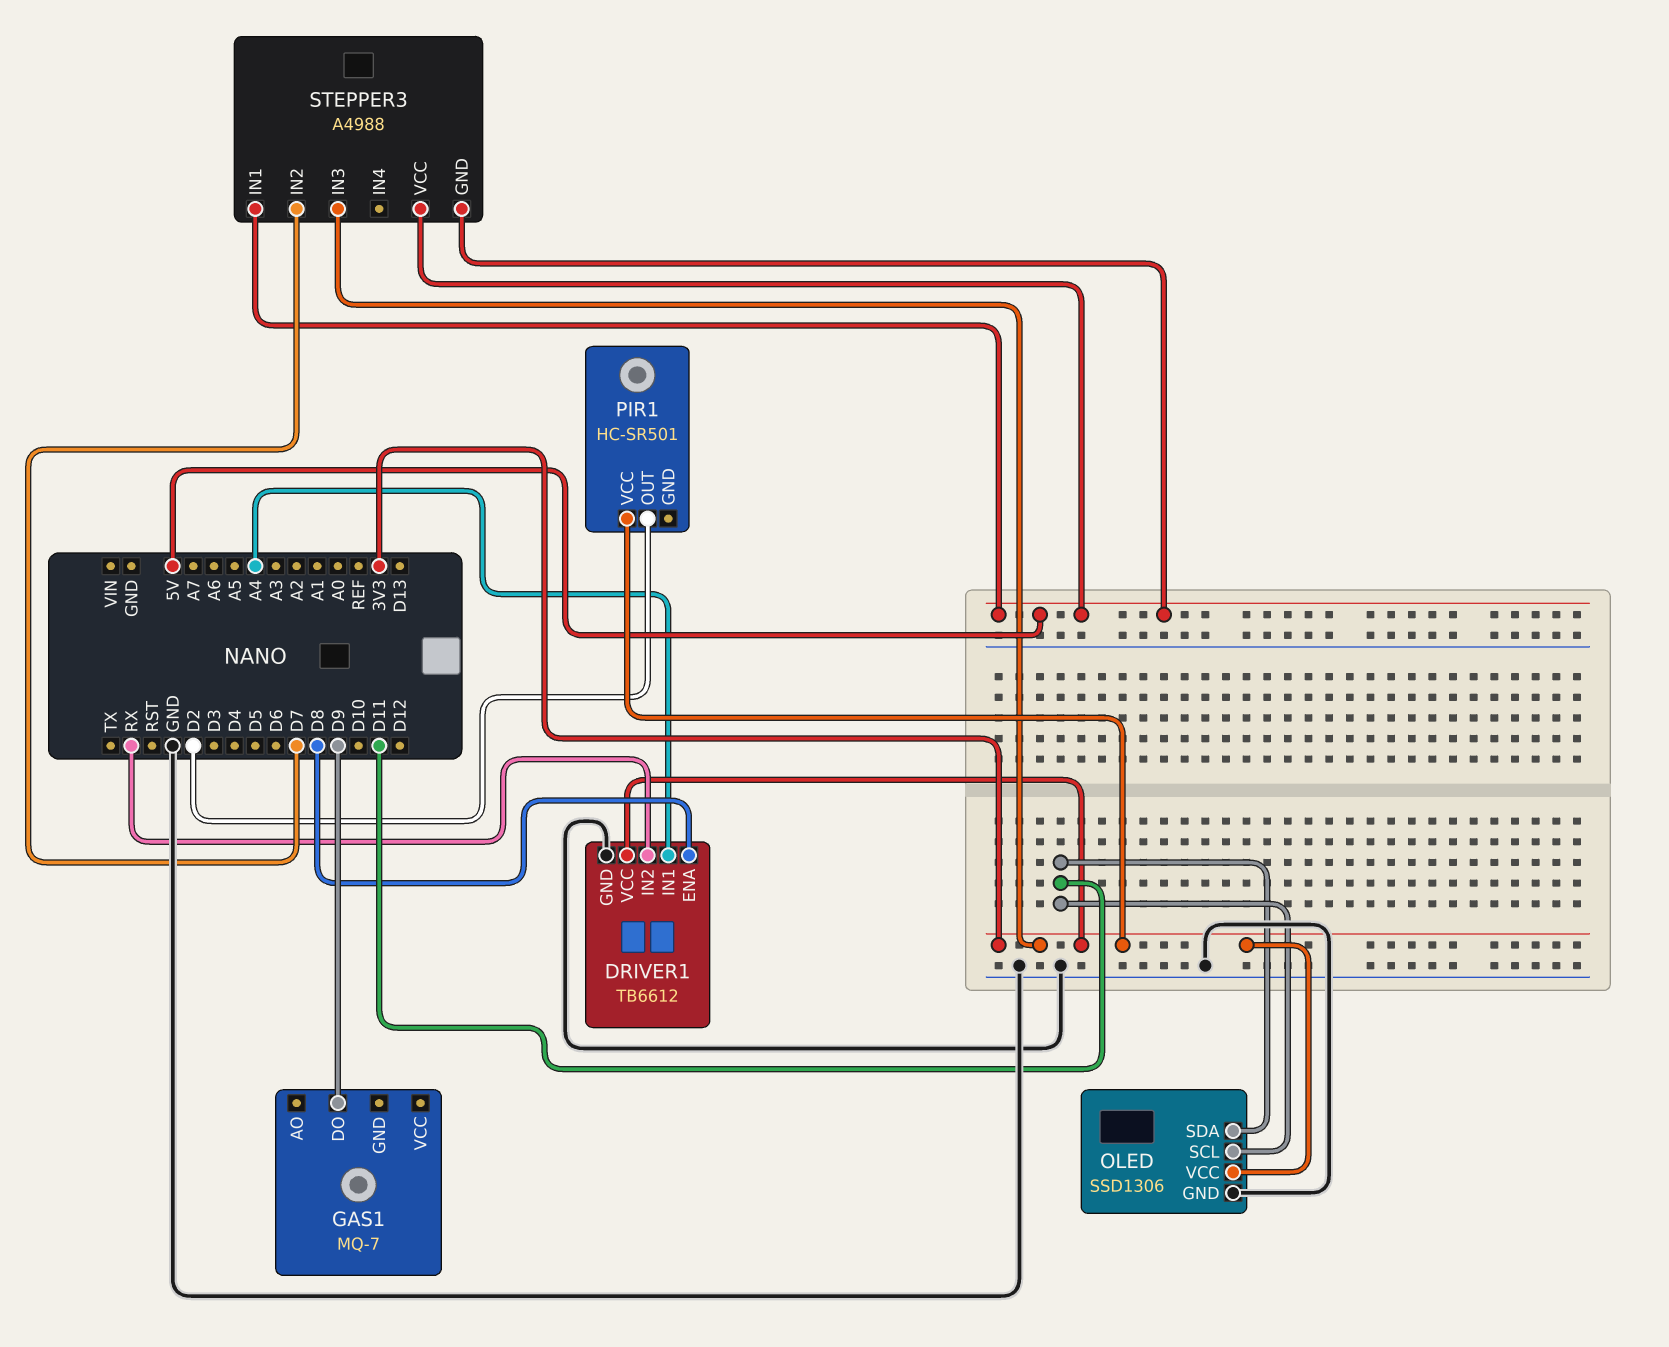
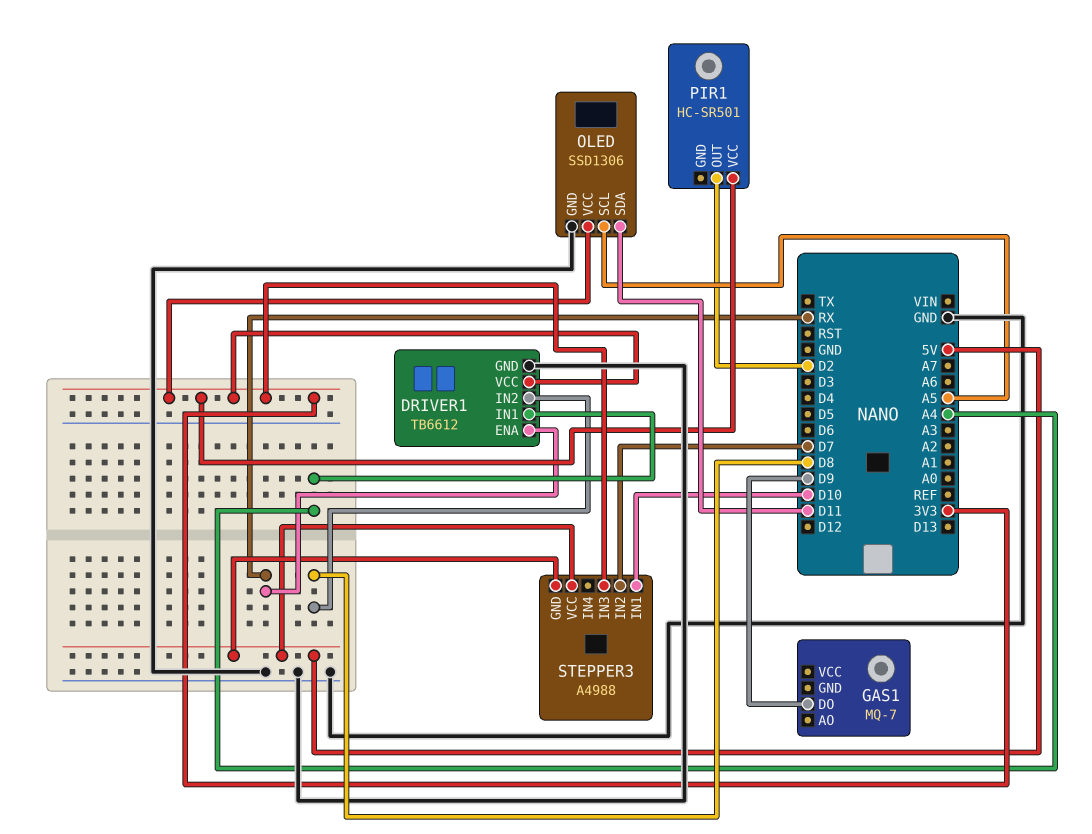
DRIVER1 pin ENA: D8 -> RX
DRIVER1 pin IN2: RX -> D8
OLED pin SCL: D11 -> A5
STEPPER3 pin IN1: 5V -> D10

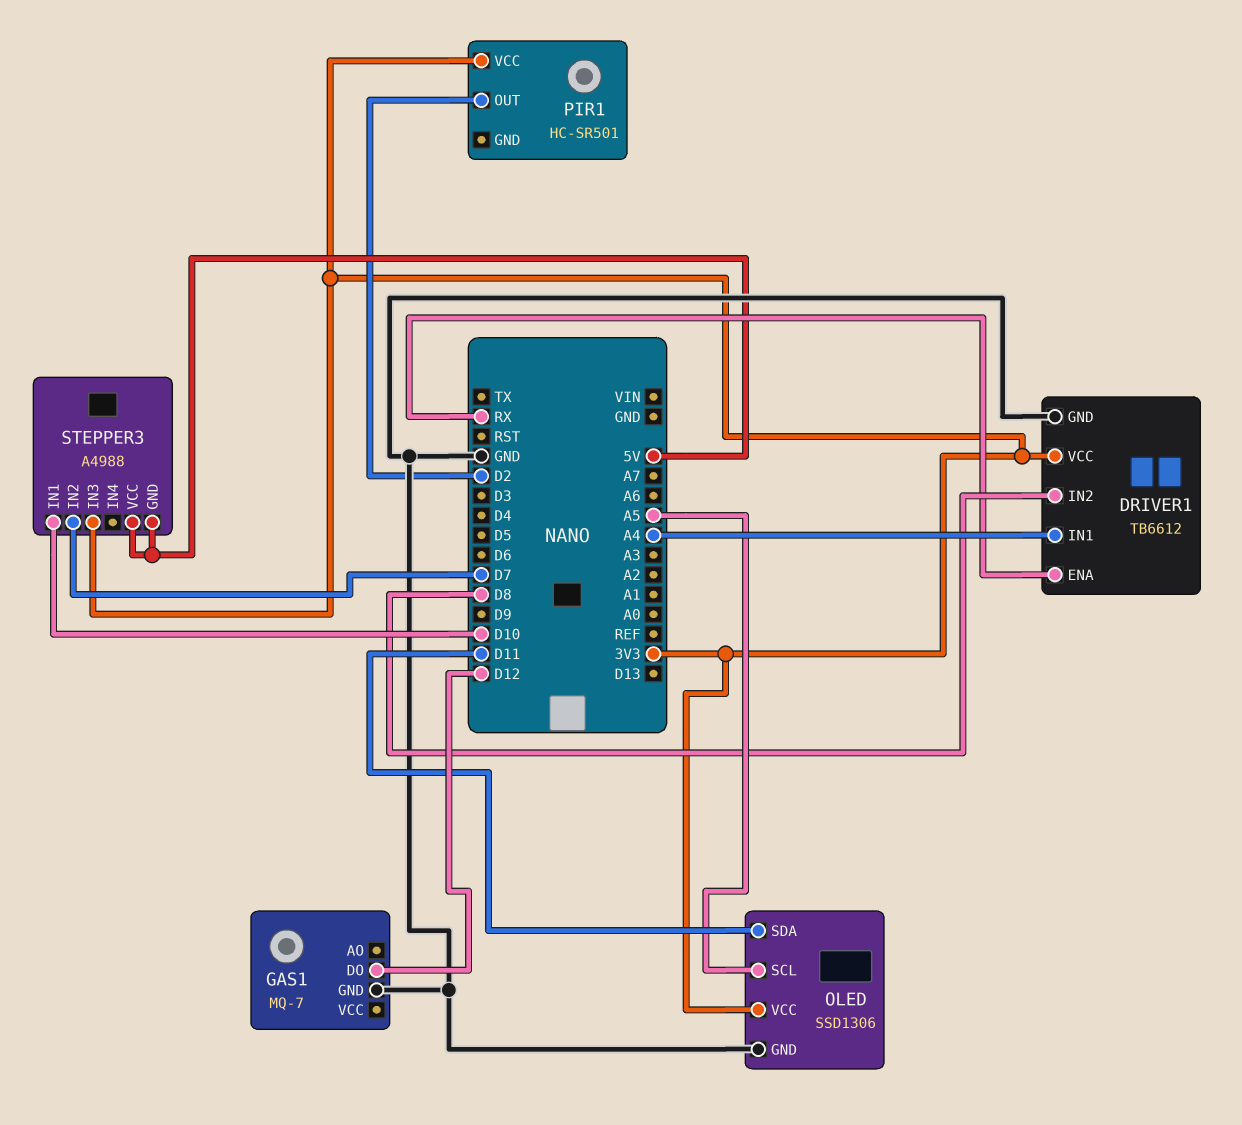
GAS1 pin DO: D9 -> D12
GAS1 pin GND: none -> GND

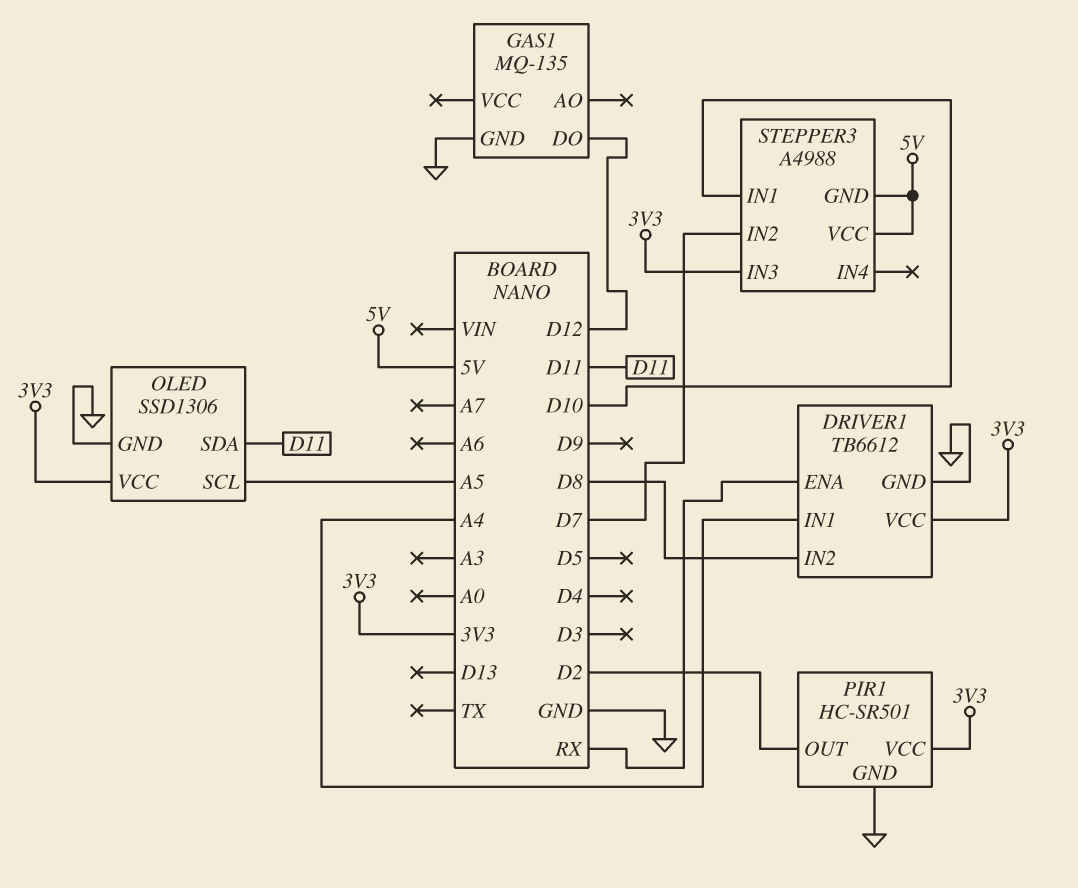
GAS1: MQ-7 -> MQ-135
PIR1 pin GND: none -> GND

